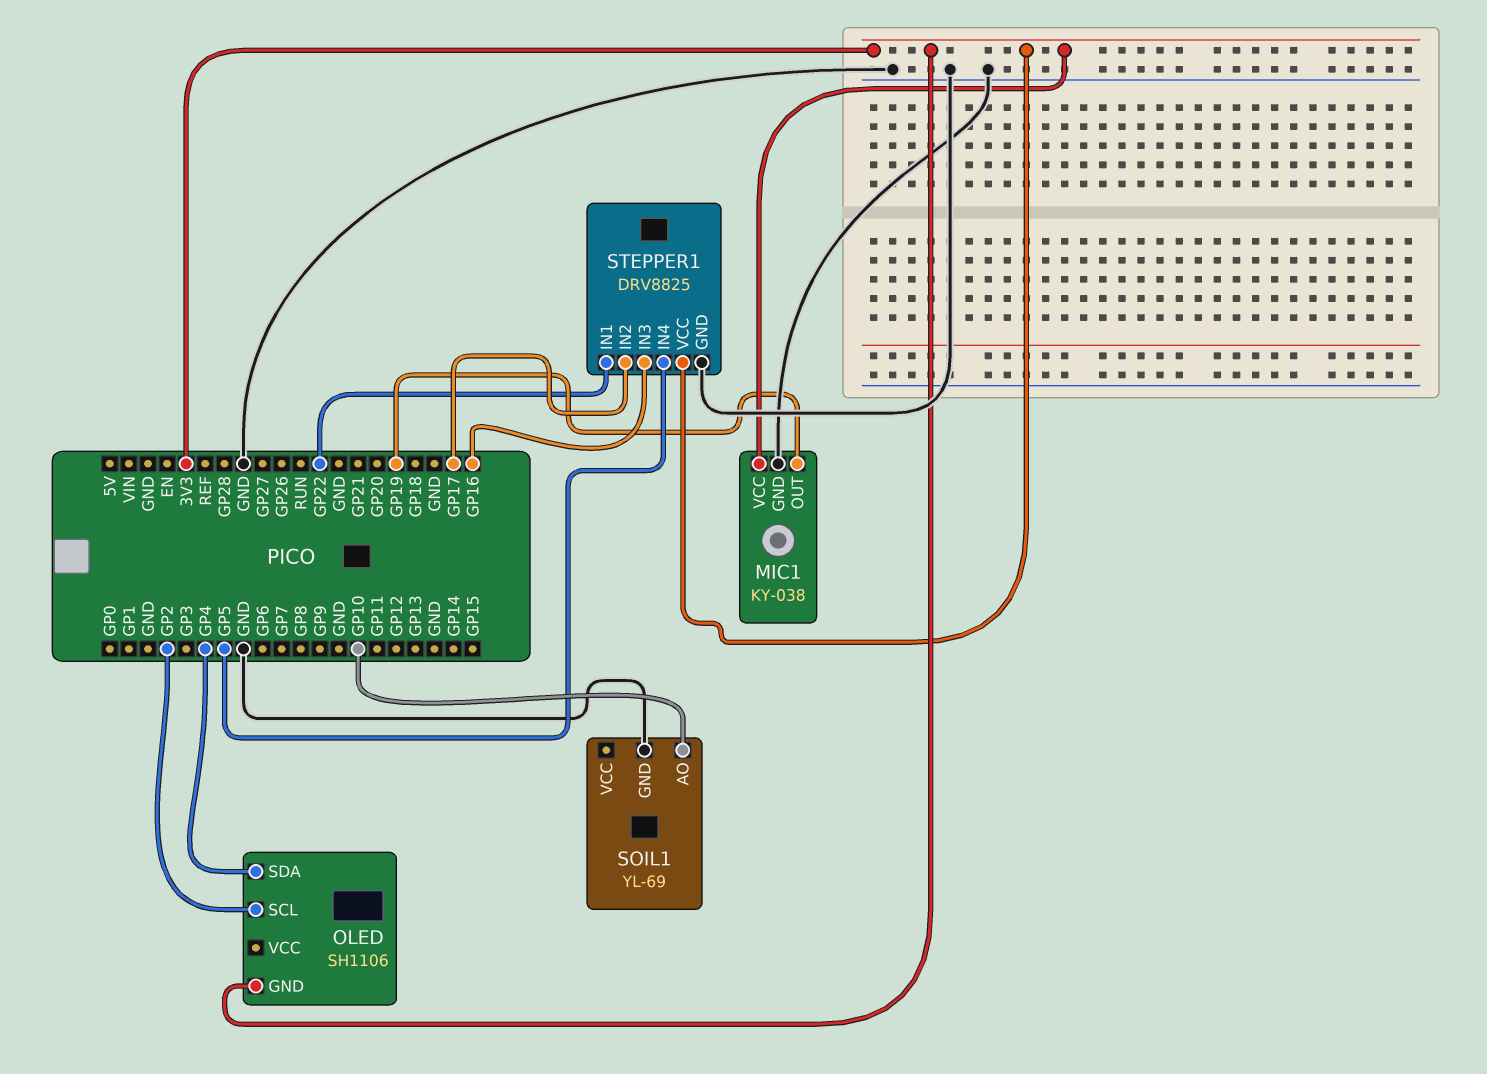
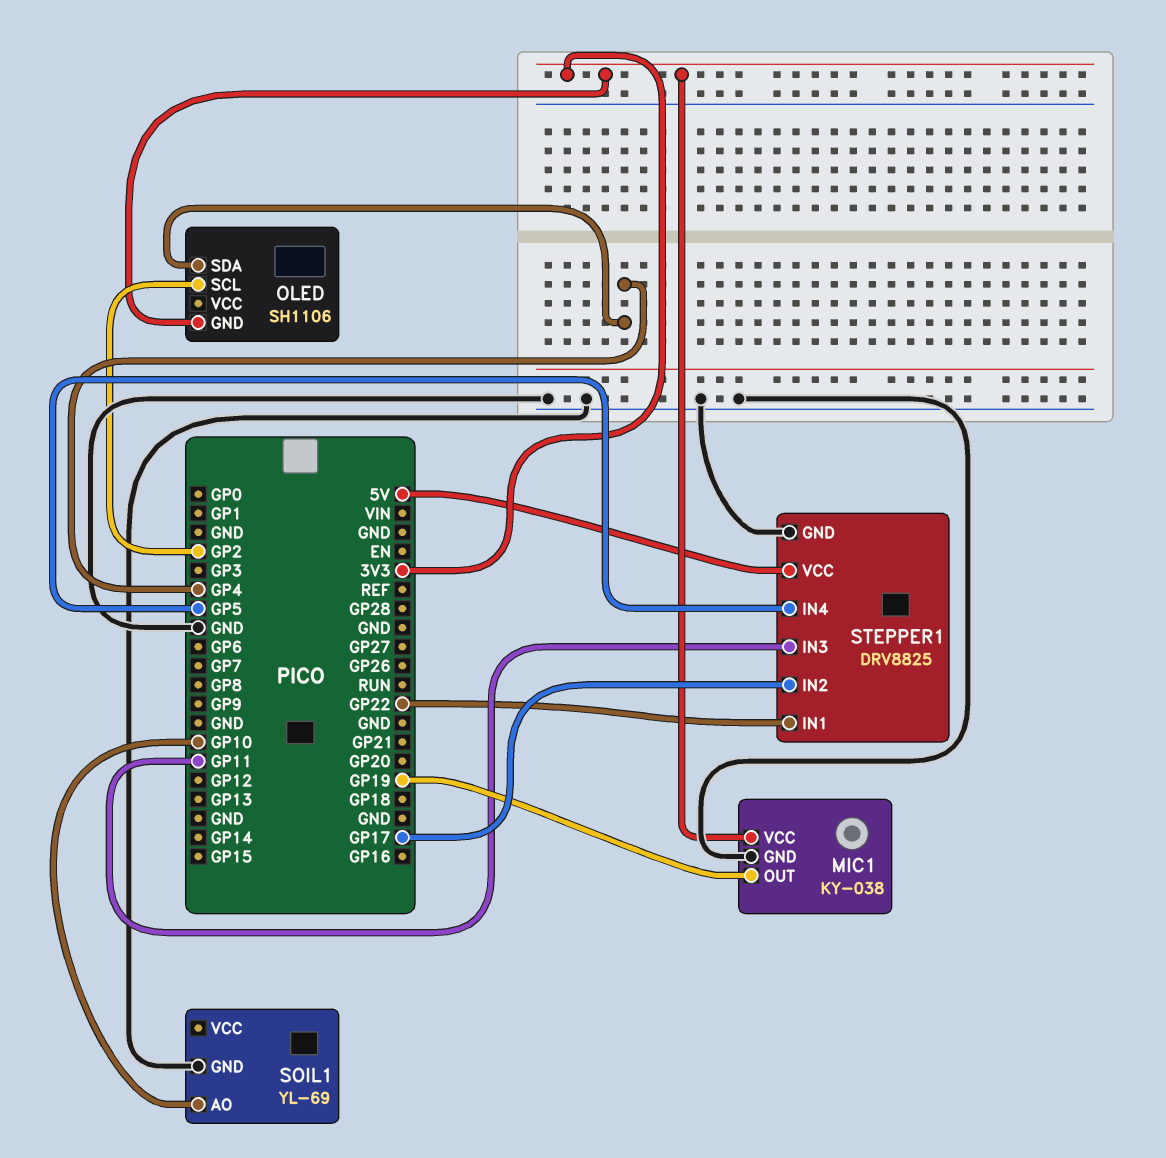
STEPPER1 pin IN3: GP16 -> GP11
STEPPER1 pin VCC: 3V3 -> 5V

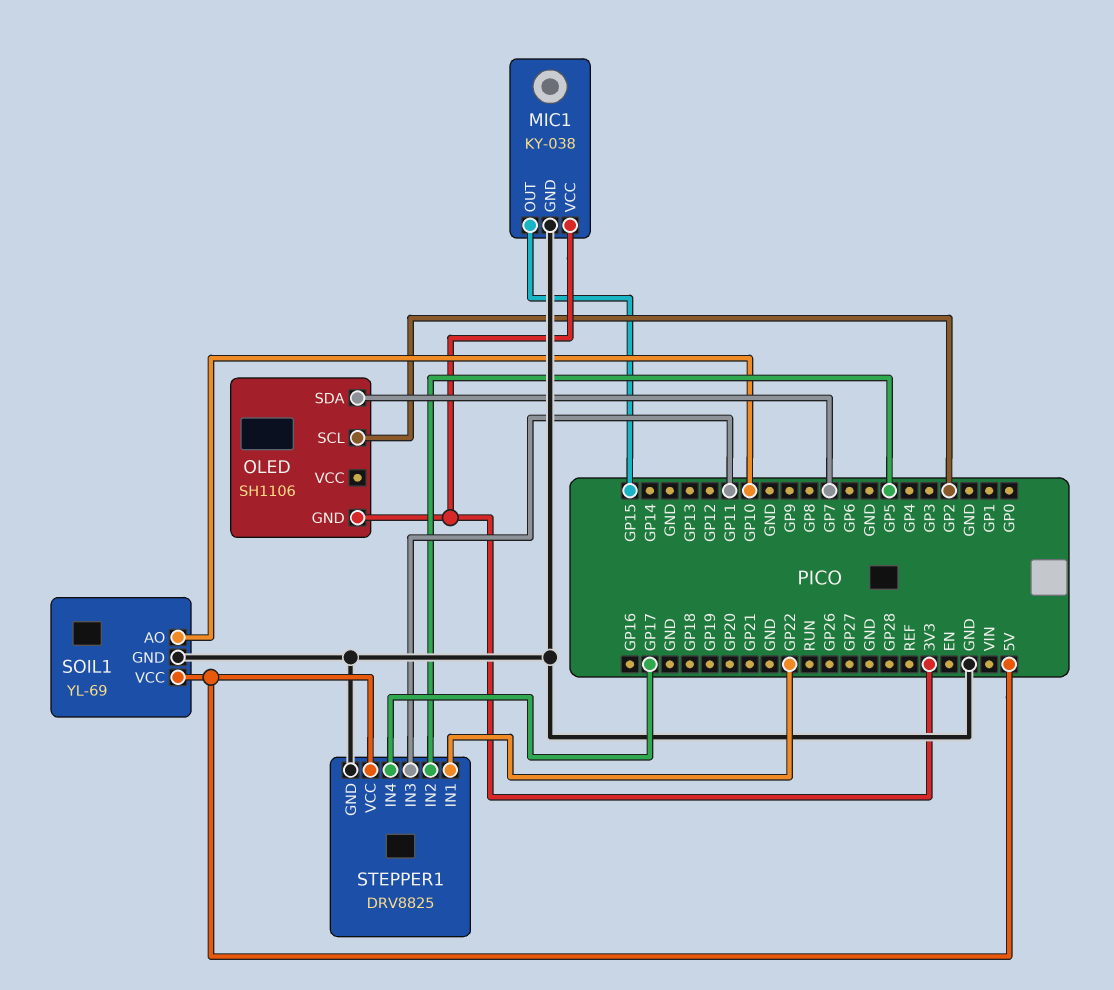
MIC1 pin OUT: GP19 -> GP15
OLED pin SDA: GP4 -> GP7
SOIL1 pin VCC: none -> 5V
STEPPER1 pin IN2: GP17 -> GP5
STEPPER1 pin IN4: GP5 -> GP17

